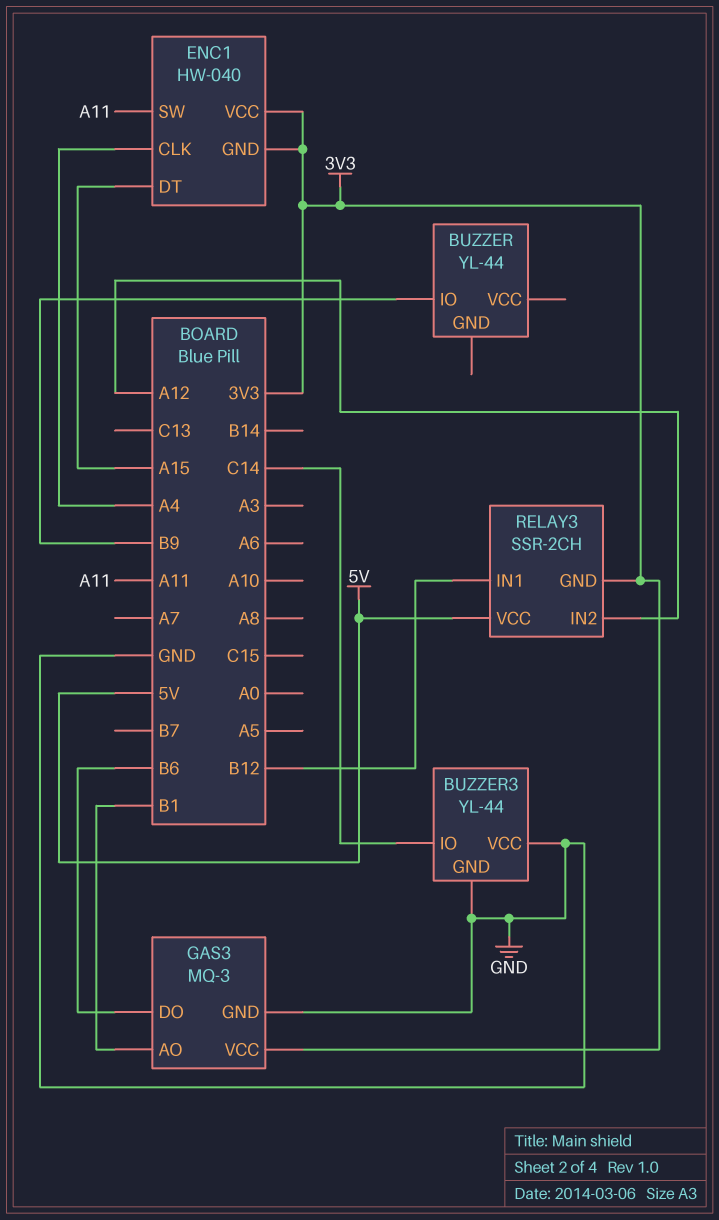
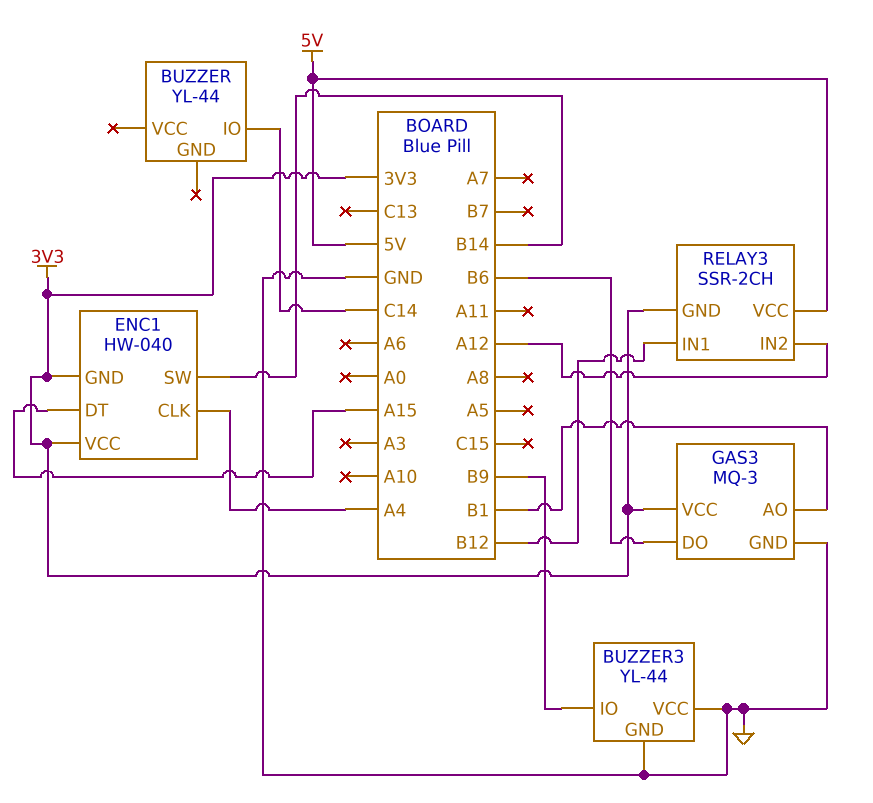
BUZZER pin IO: B9 -> C14
BUZZER3 pin IO: C14 -> B9
ENC1 pin SW: A11 -> B14

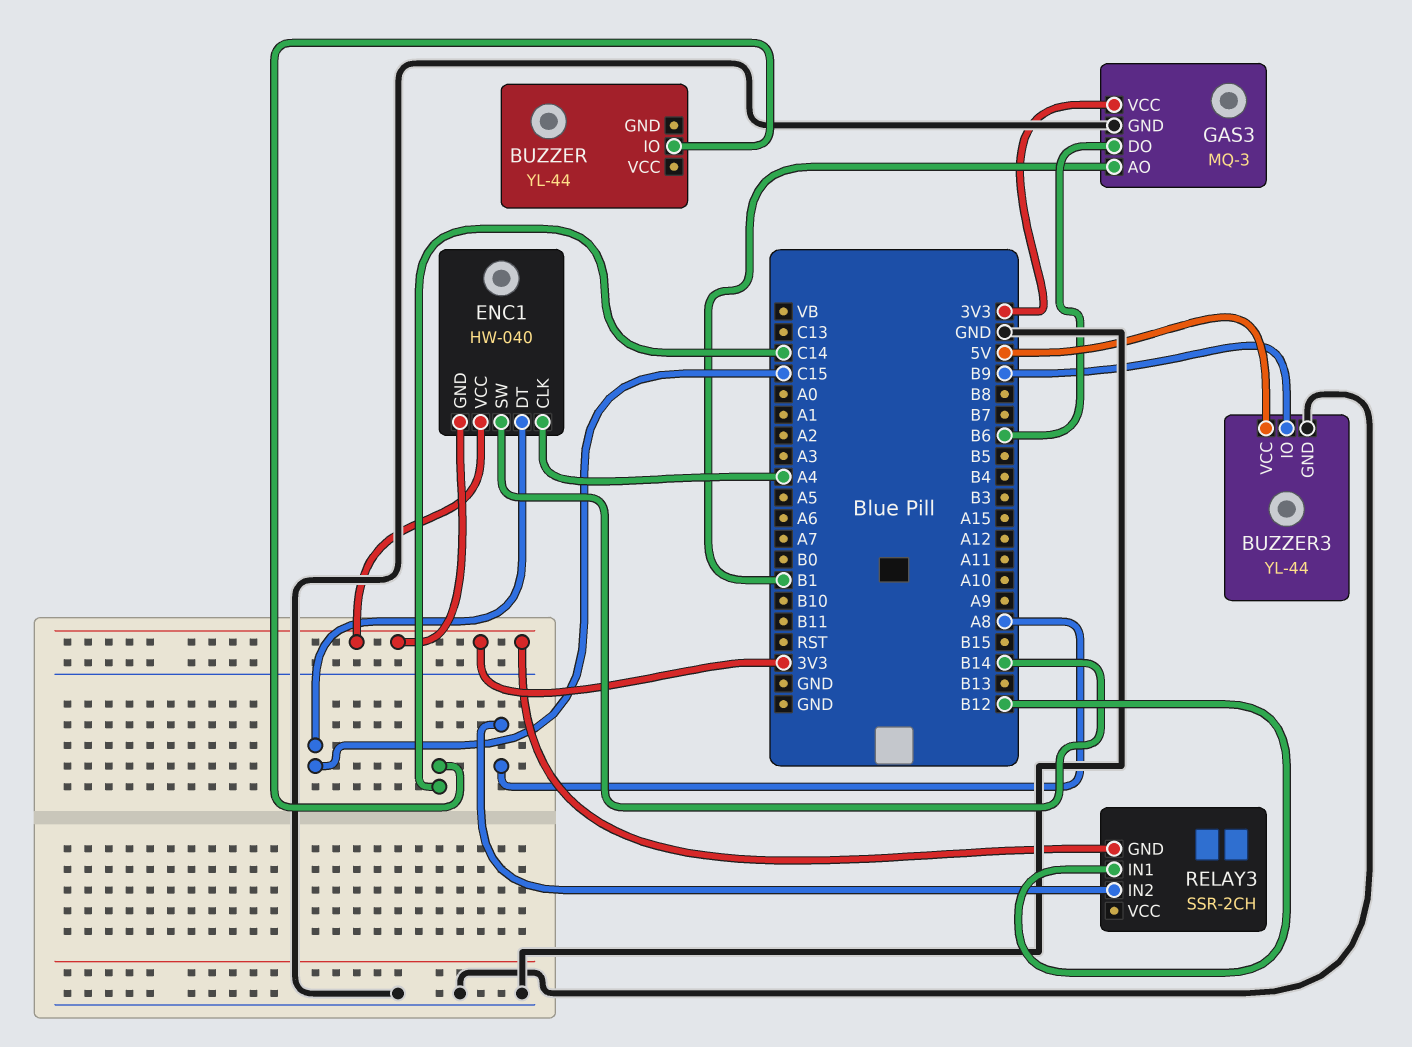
BUZZER3 pin VCC: GND -> 5V
ENC1 pin DT: A15 -> C15
RELAY3 pin IN2: A12 -> A8
RELAY3 pin VCC: 5V -> none

